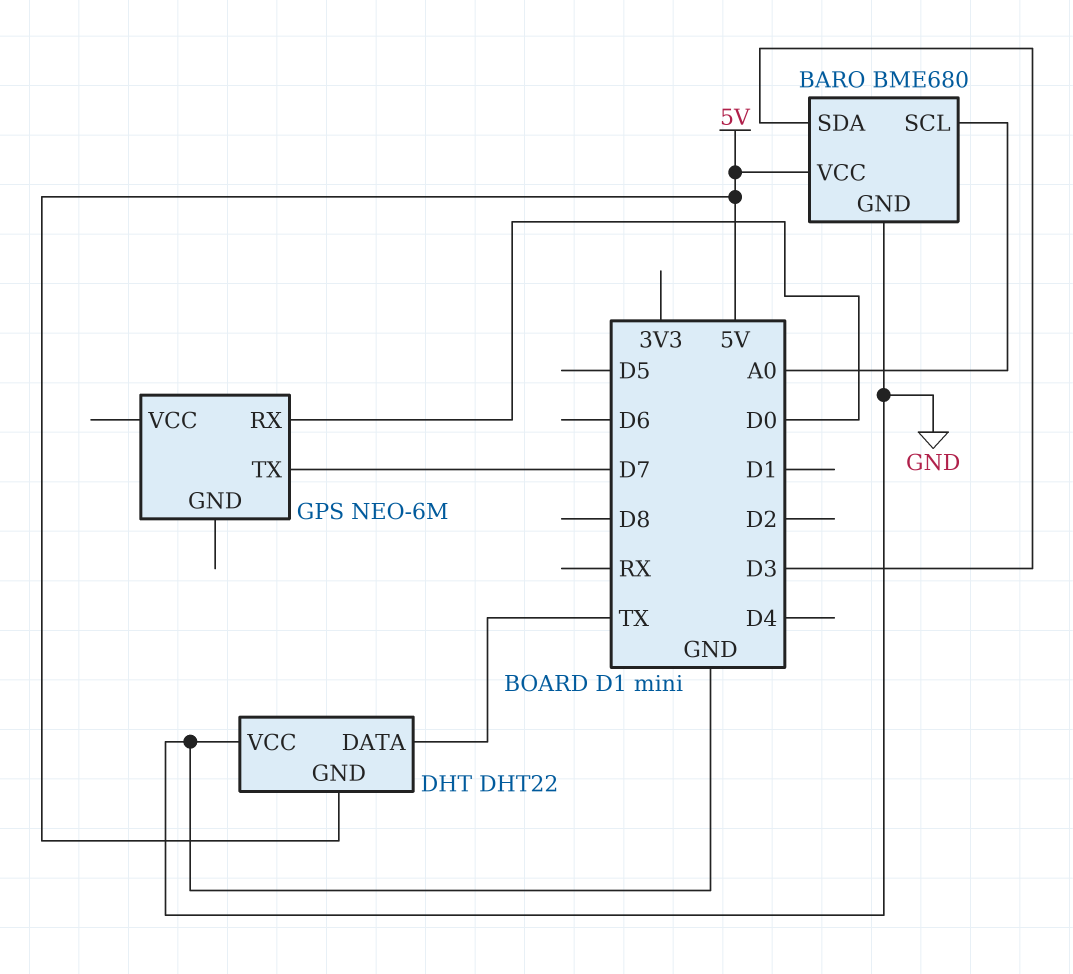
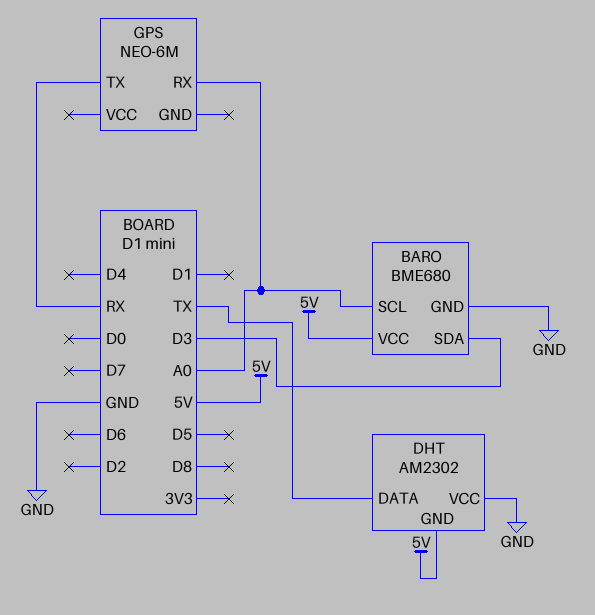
DHT: DHT22 -> AM2302
GPS pin RX: D0 -> A0
GPS pin TX: D7 -> RX

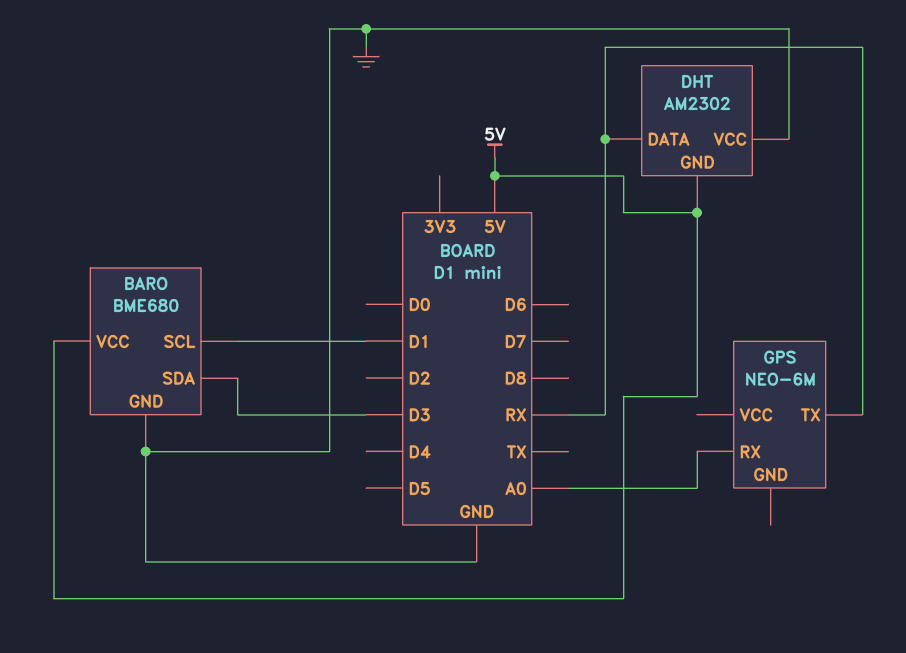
BARO pin SCL: A0 -> D1
DHT pin DATA: TX -> RX

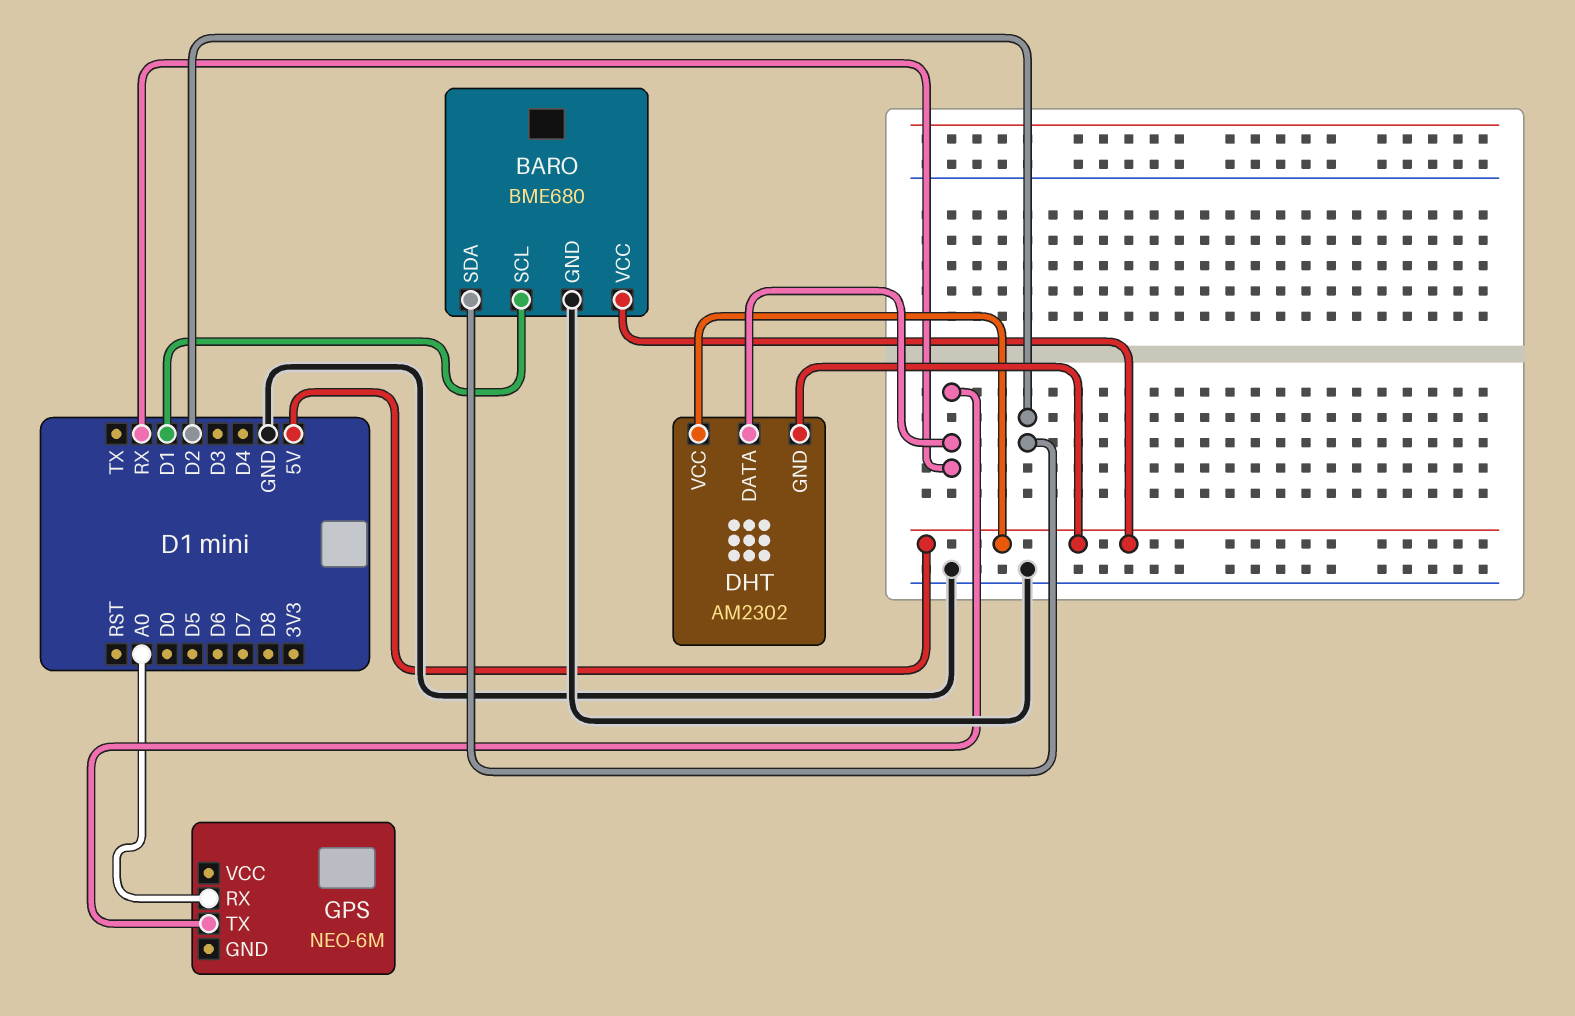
BARO pin SDA: D3 -> D2
DHT pin VCC: GND -> 5V

